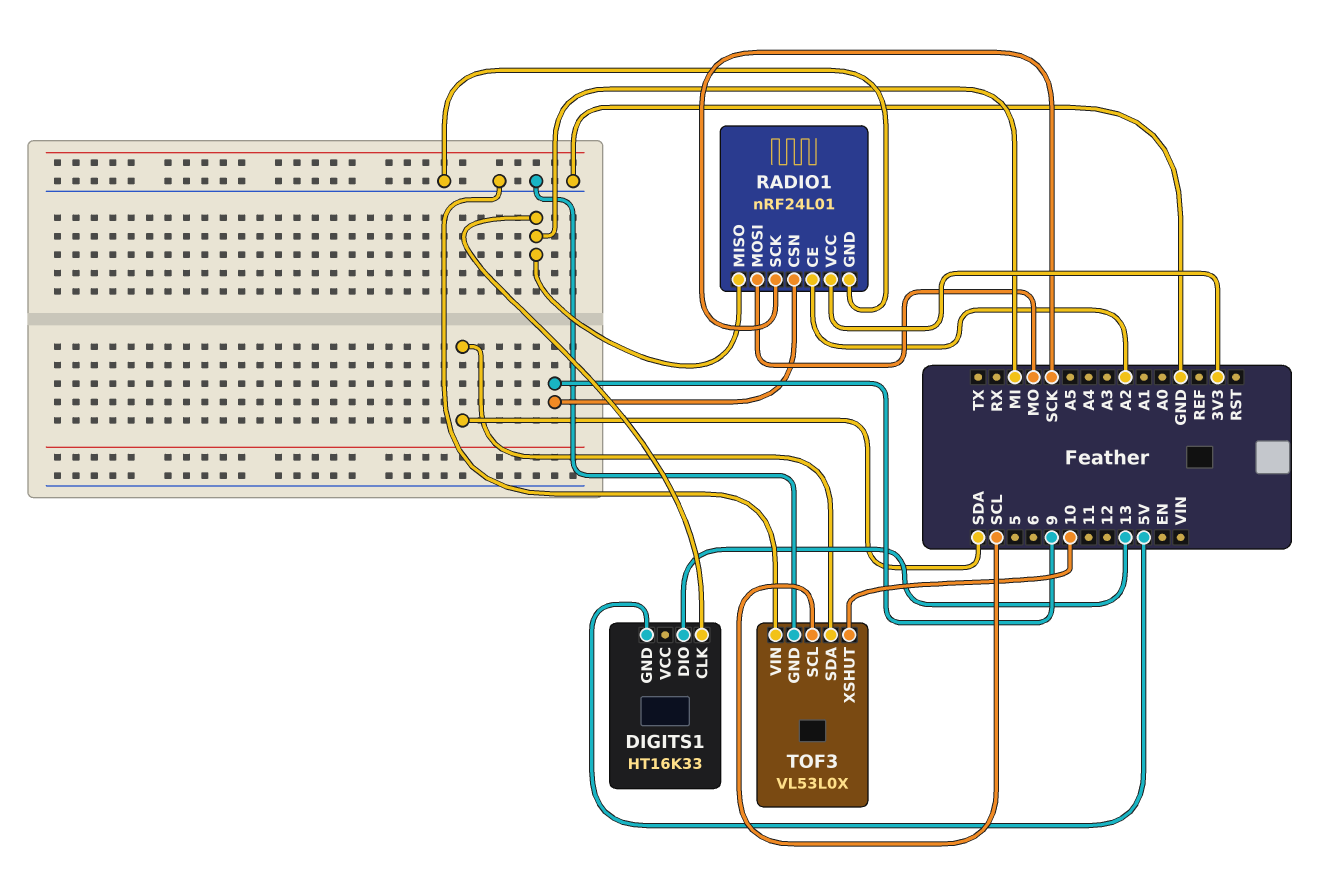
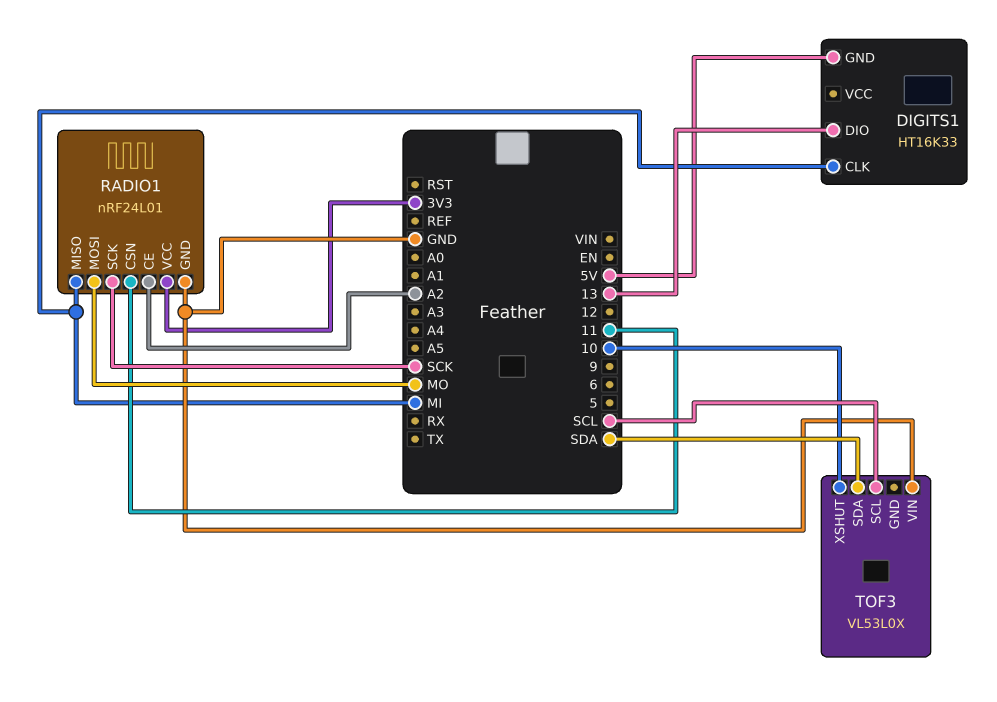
RADIO1 pin CSN: 9 -> 11
TOF3 pin GND: GND -> none

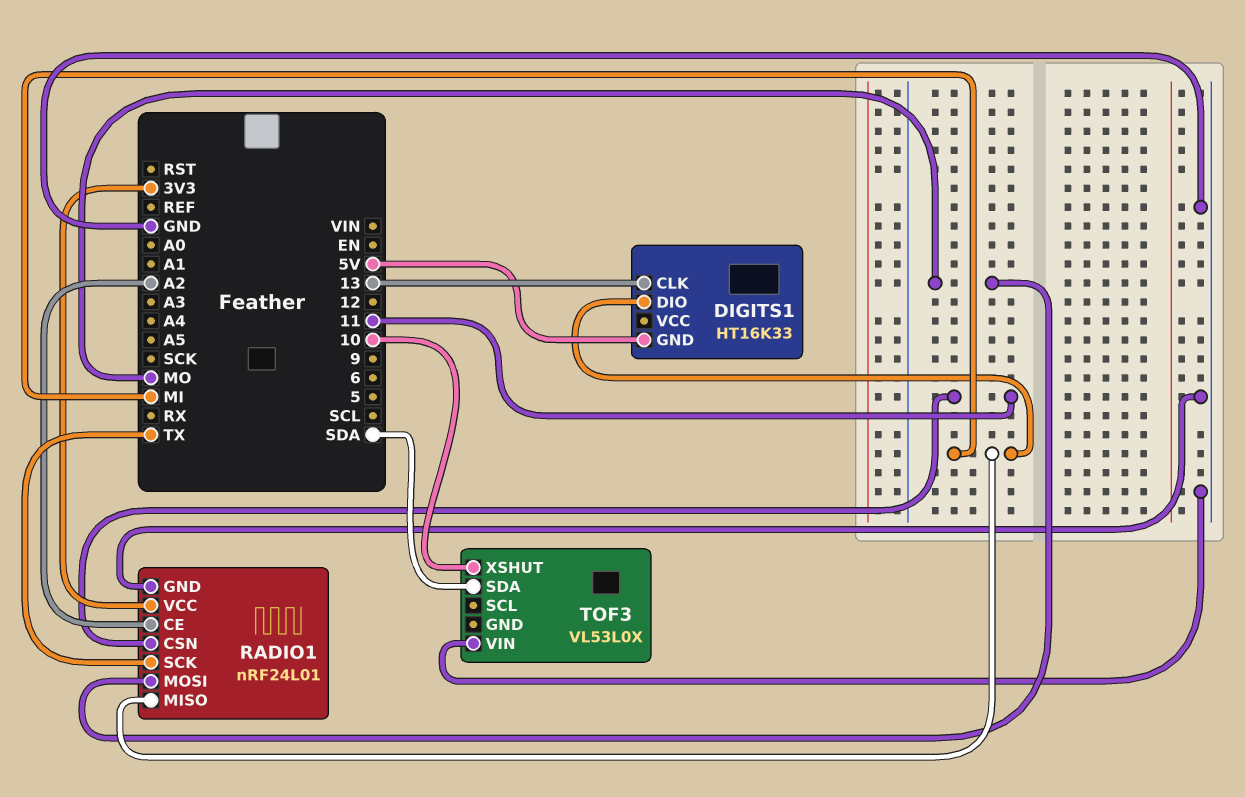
DIGITS1 pin CLK: MI -> 13
DIGITS1 pin DIO: 13 -> MI
RADIO1 pin SCK: SCK -> TX
TOF3 pin SCL: SCL -> none

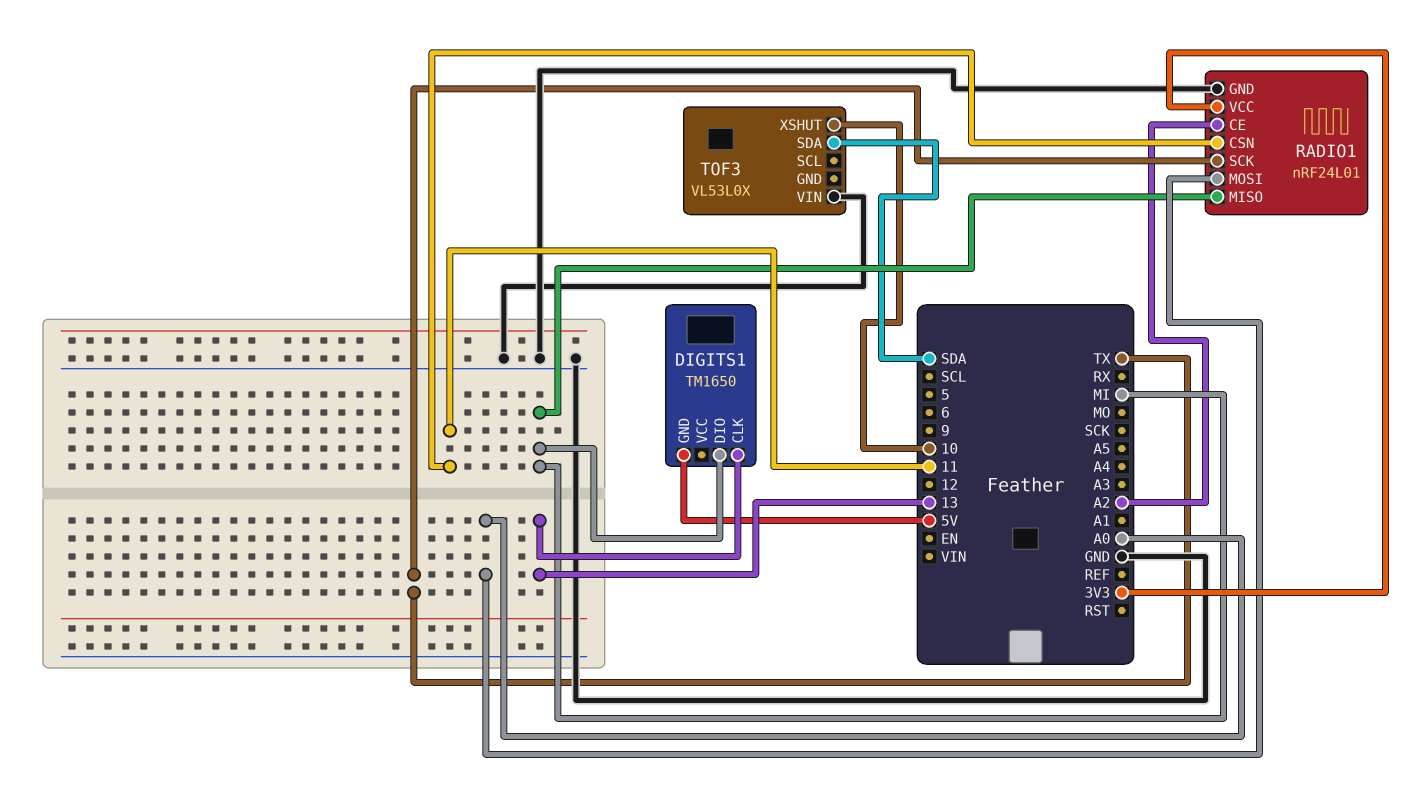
DIGITS1: HT16K33 -> TM1650
RADIO1 pin MOSI: MO -> A0

